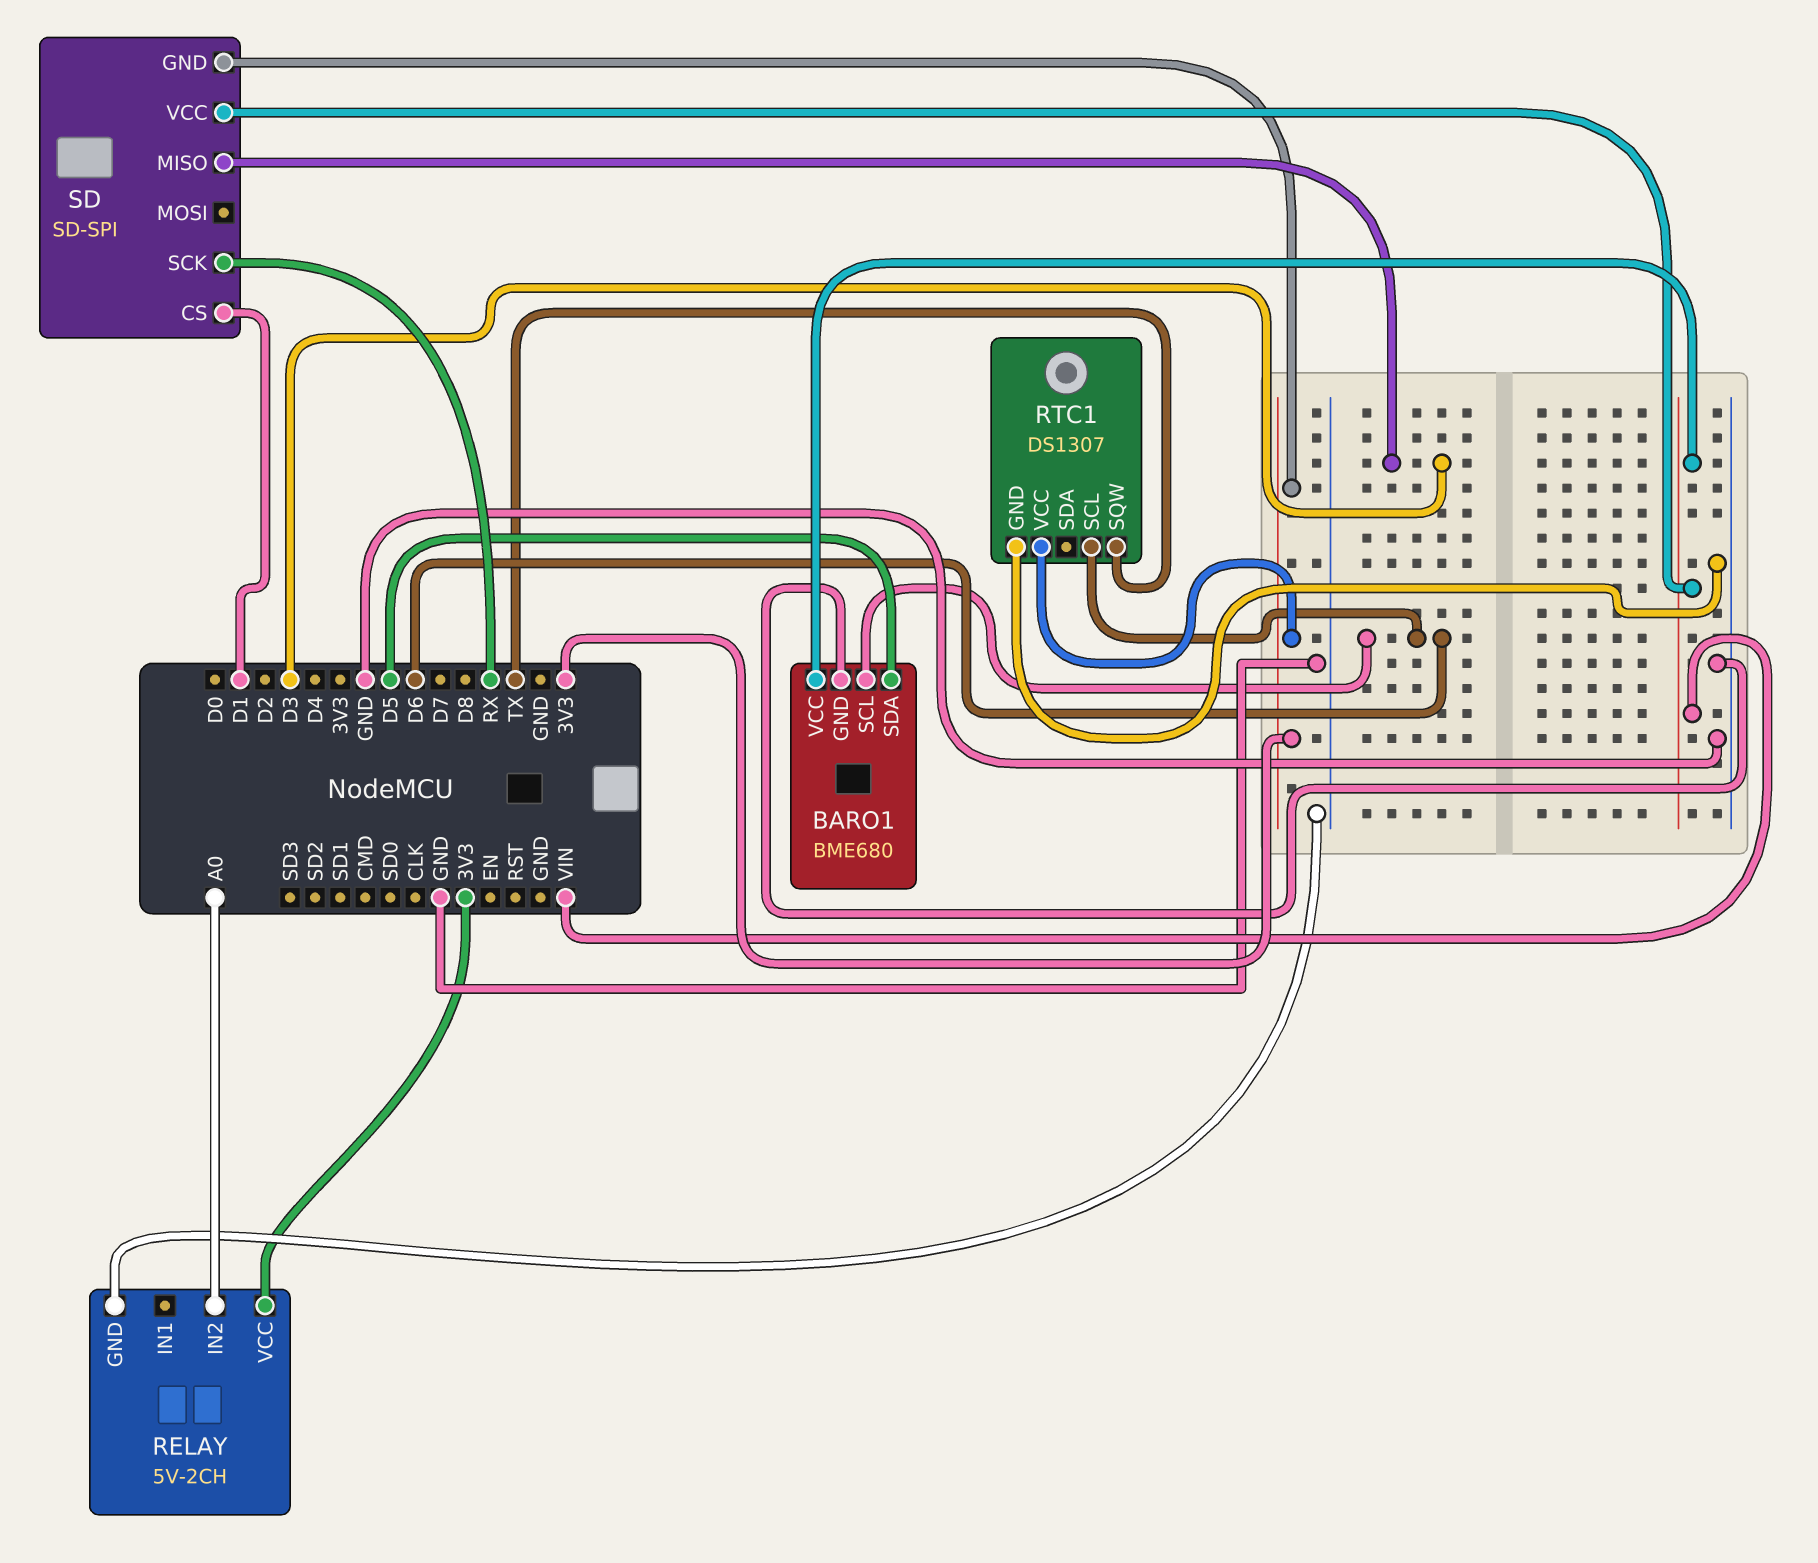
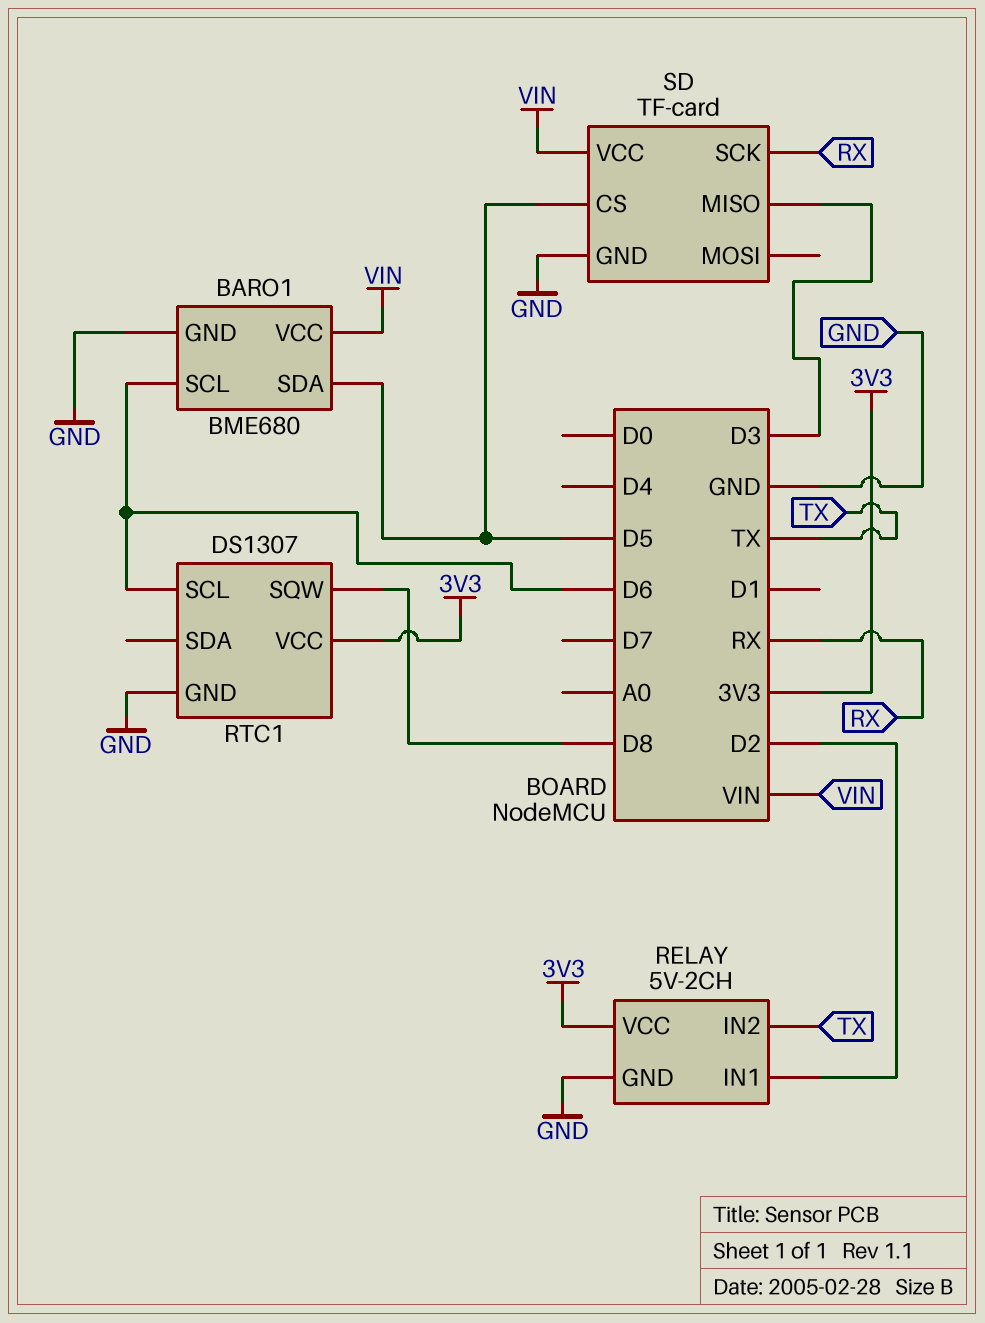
RELAY pin IN1: none -> D2
RELAY pin IN2: A0 -> TX
RTC1 pin SQW: TX -> D8
SD: SD-SPI -> TF-card
SD pin CS: D1 -> D5
SD pin GND: 3V3 -> GND

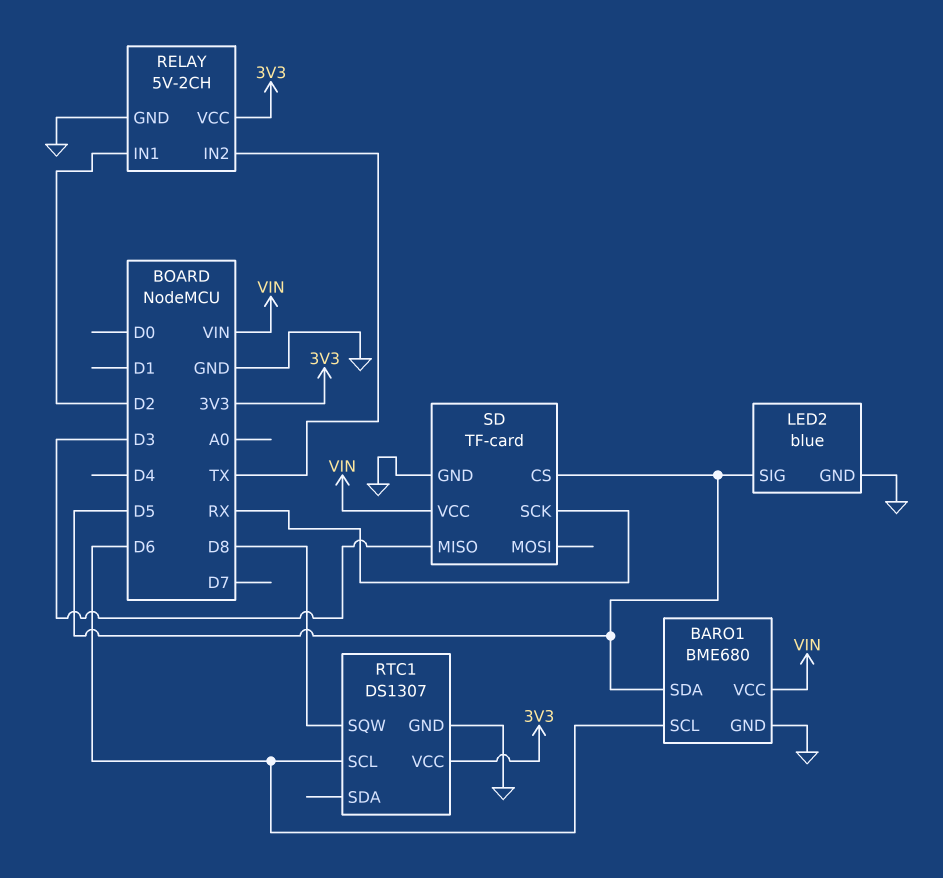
LED2: none -> blue
LED2 pin GND: none -> GND
LED2 pin SIG: none -> D5

